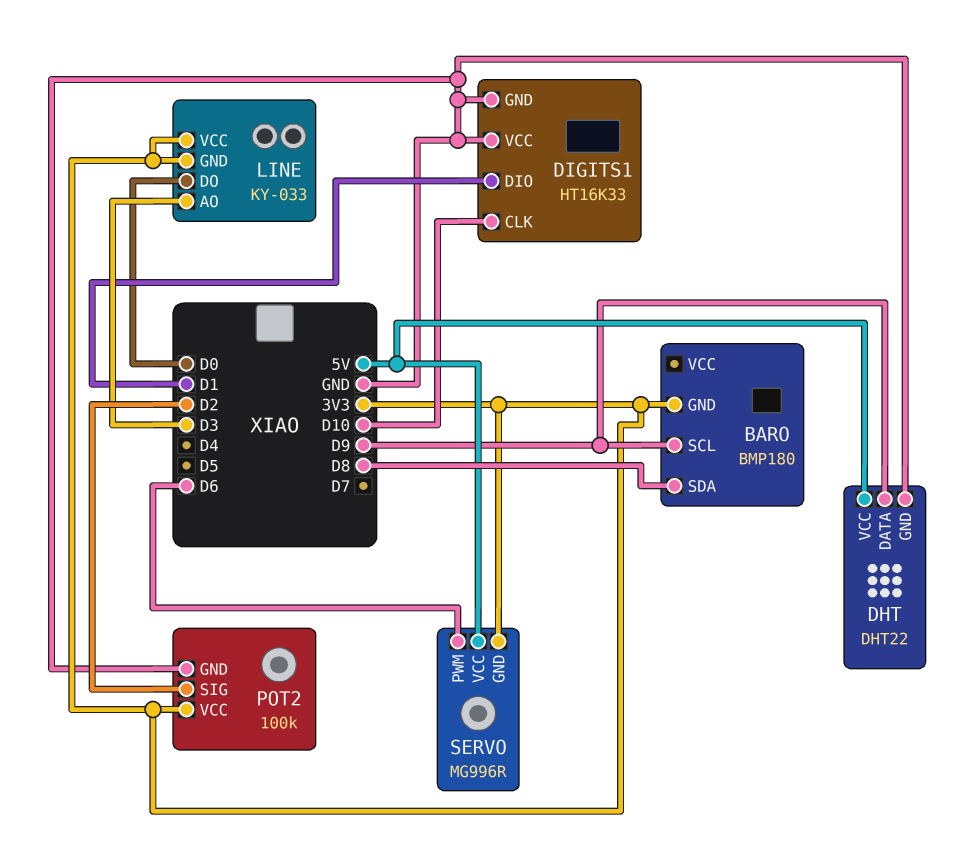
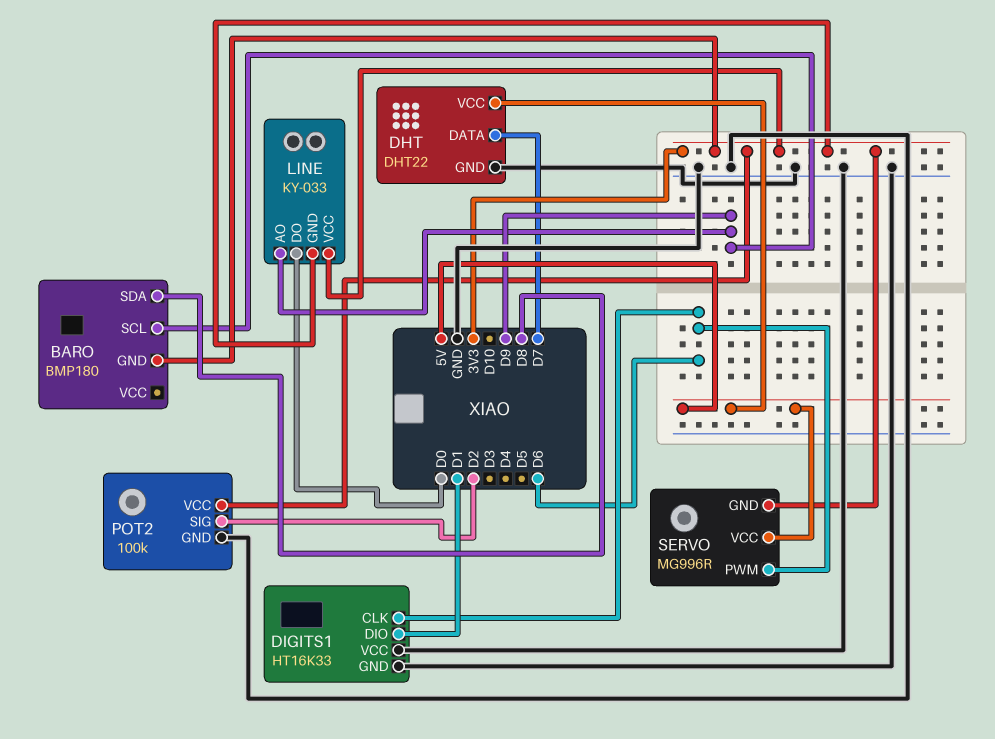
DHT pin DATA: D9 -> D7
DIGITS1 pin CLK: D10 -> D6
LINE pin AO: D3 -> D9

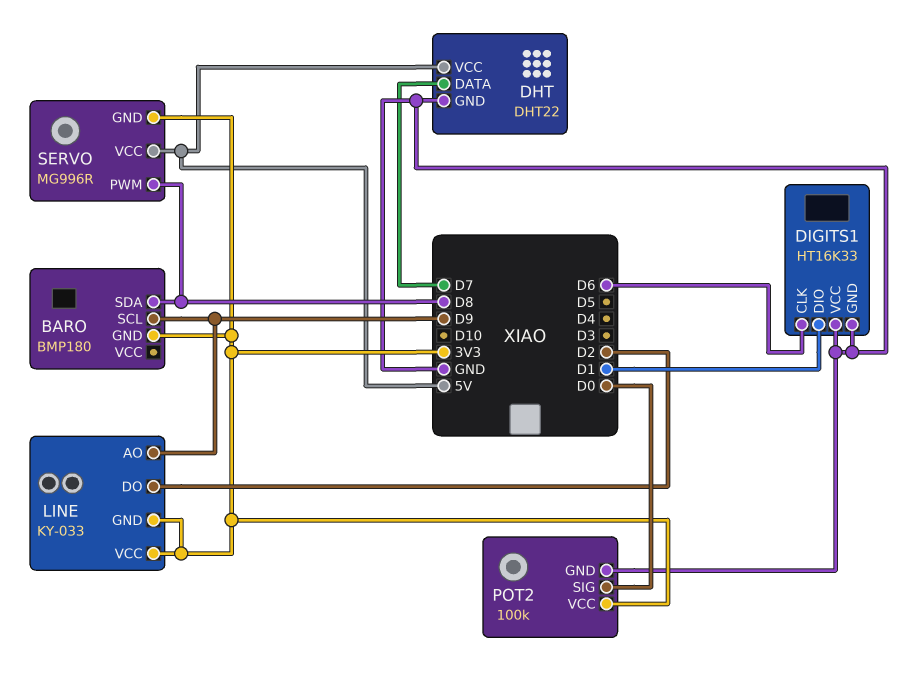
LINE pin DO: D0 -> D2
POT2 pin SIG: D2 -> D0
SERVO pin PWM: D6 -> D8

